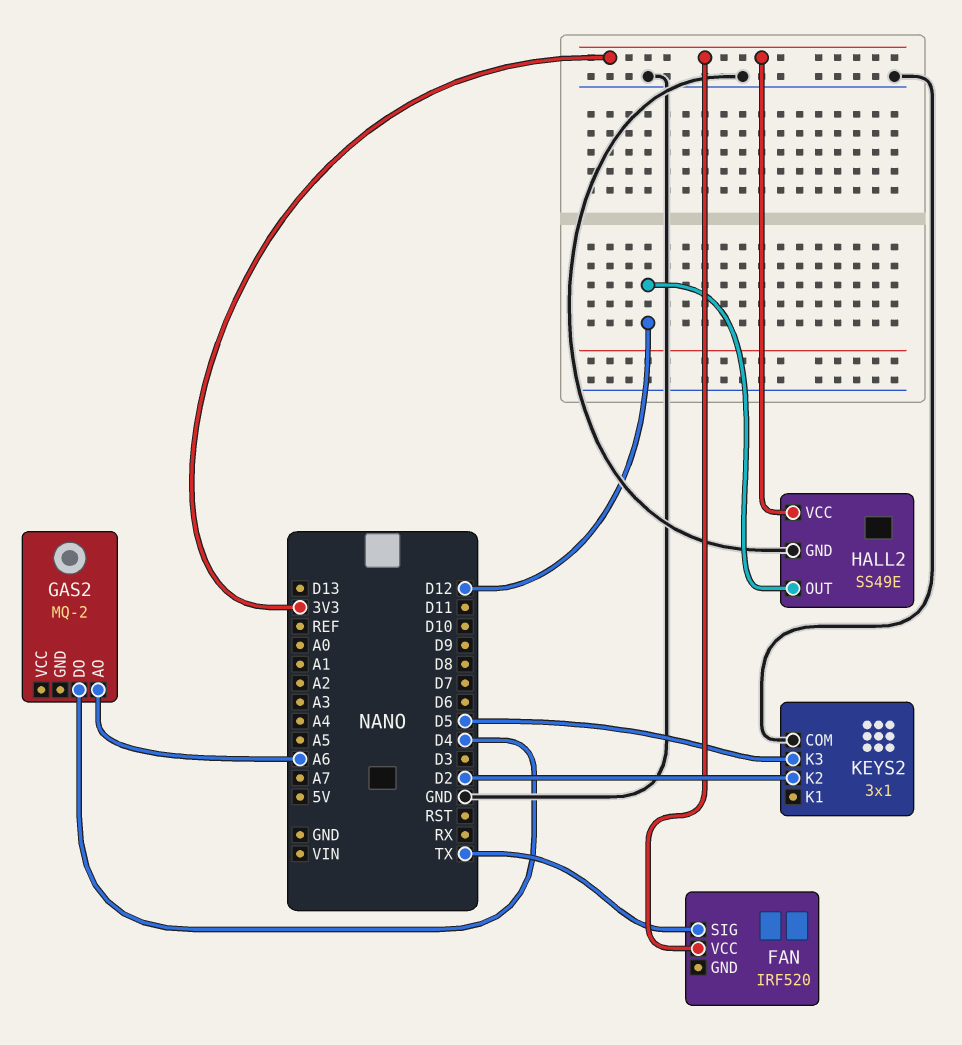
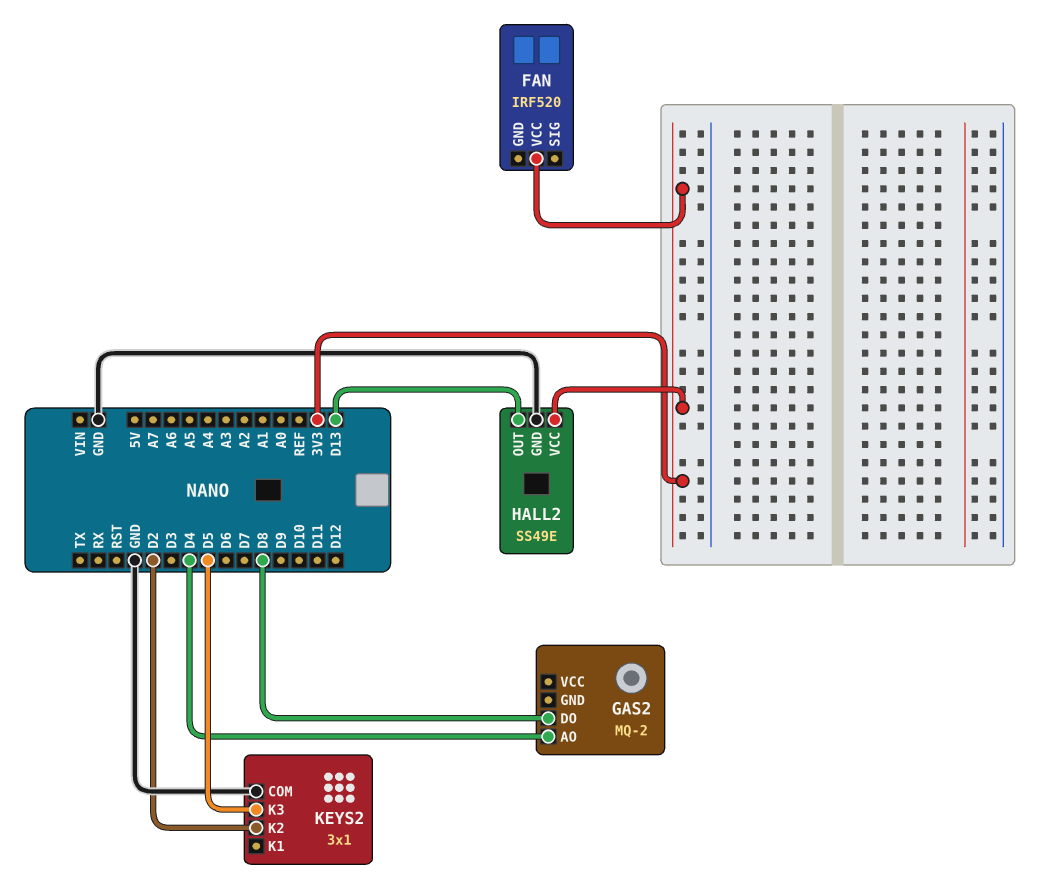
FAN pin SIG: TX -> none
GAS2 pin AO: A6 -> D4
GAS2 pin DO: D4 -> D8
HALL2 pin OUT: D12 -> D13

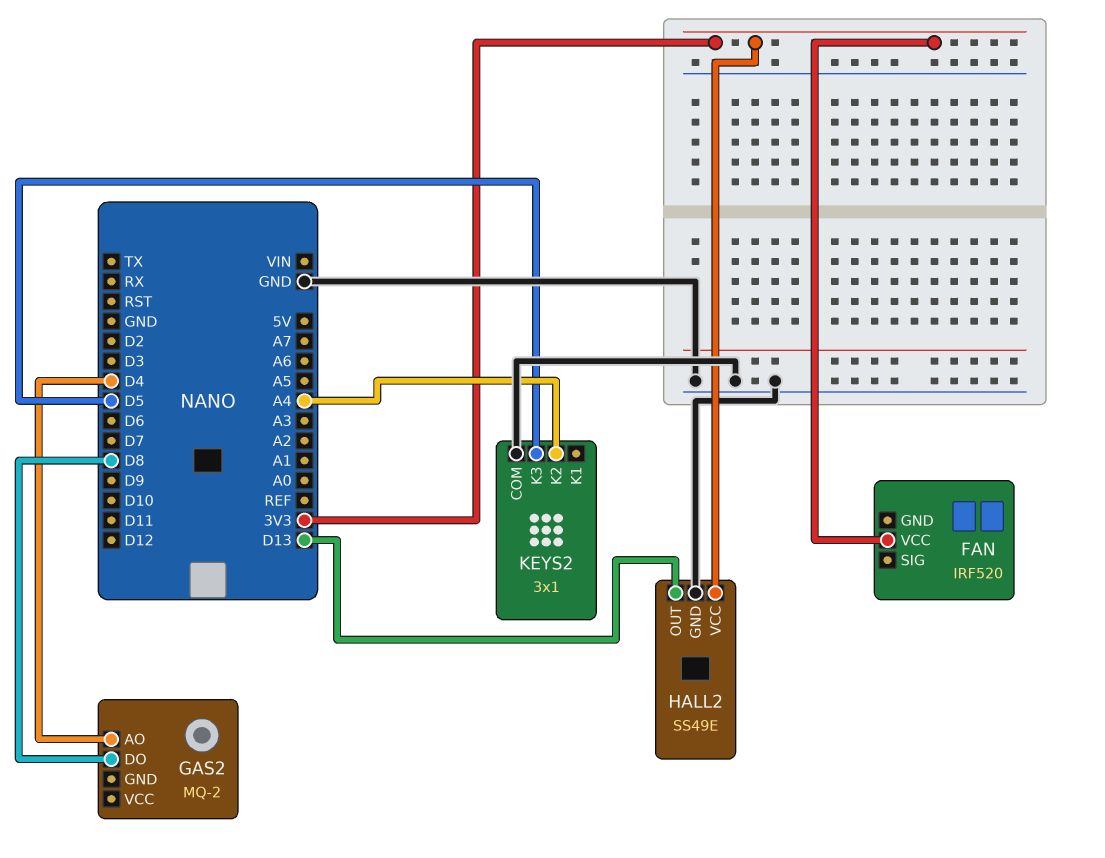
KEYS2 pin K2: D2 -> A4

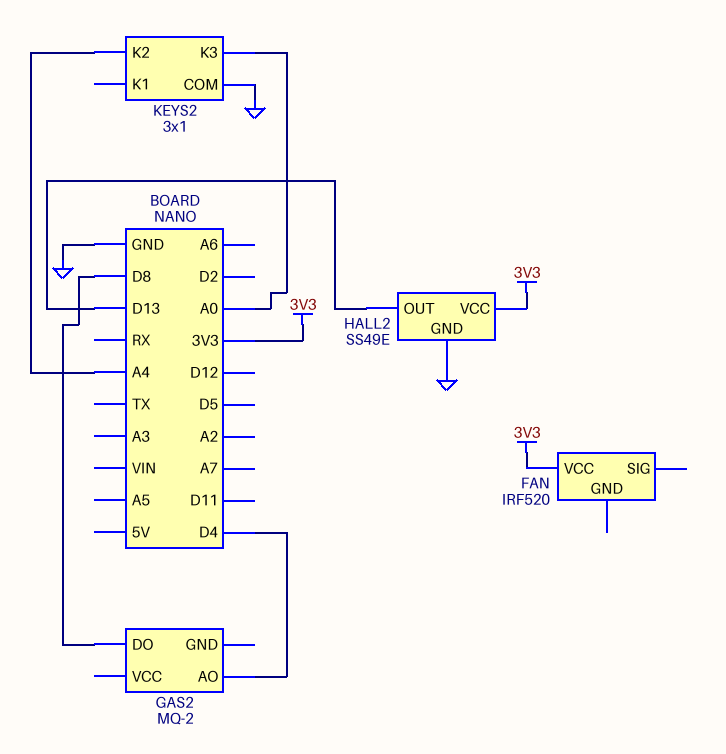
KEYS2 pin K3: D5 -> A0

